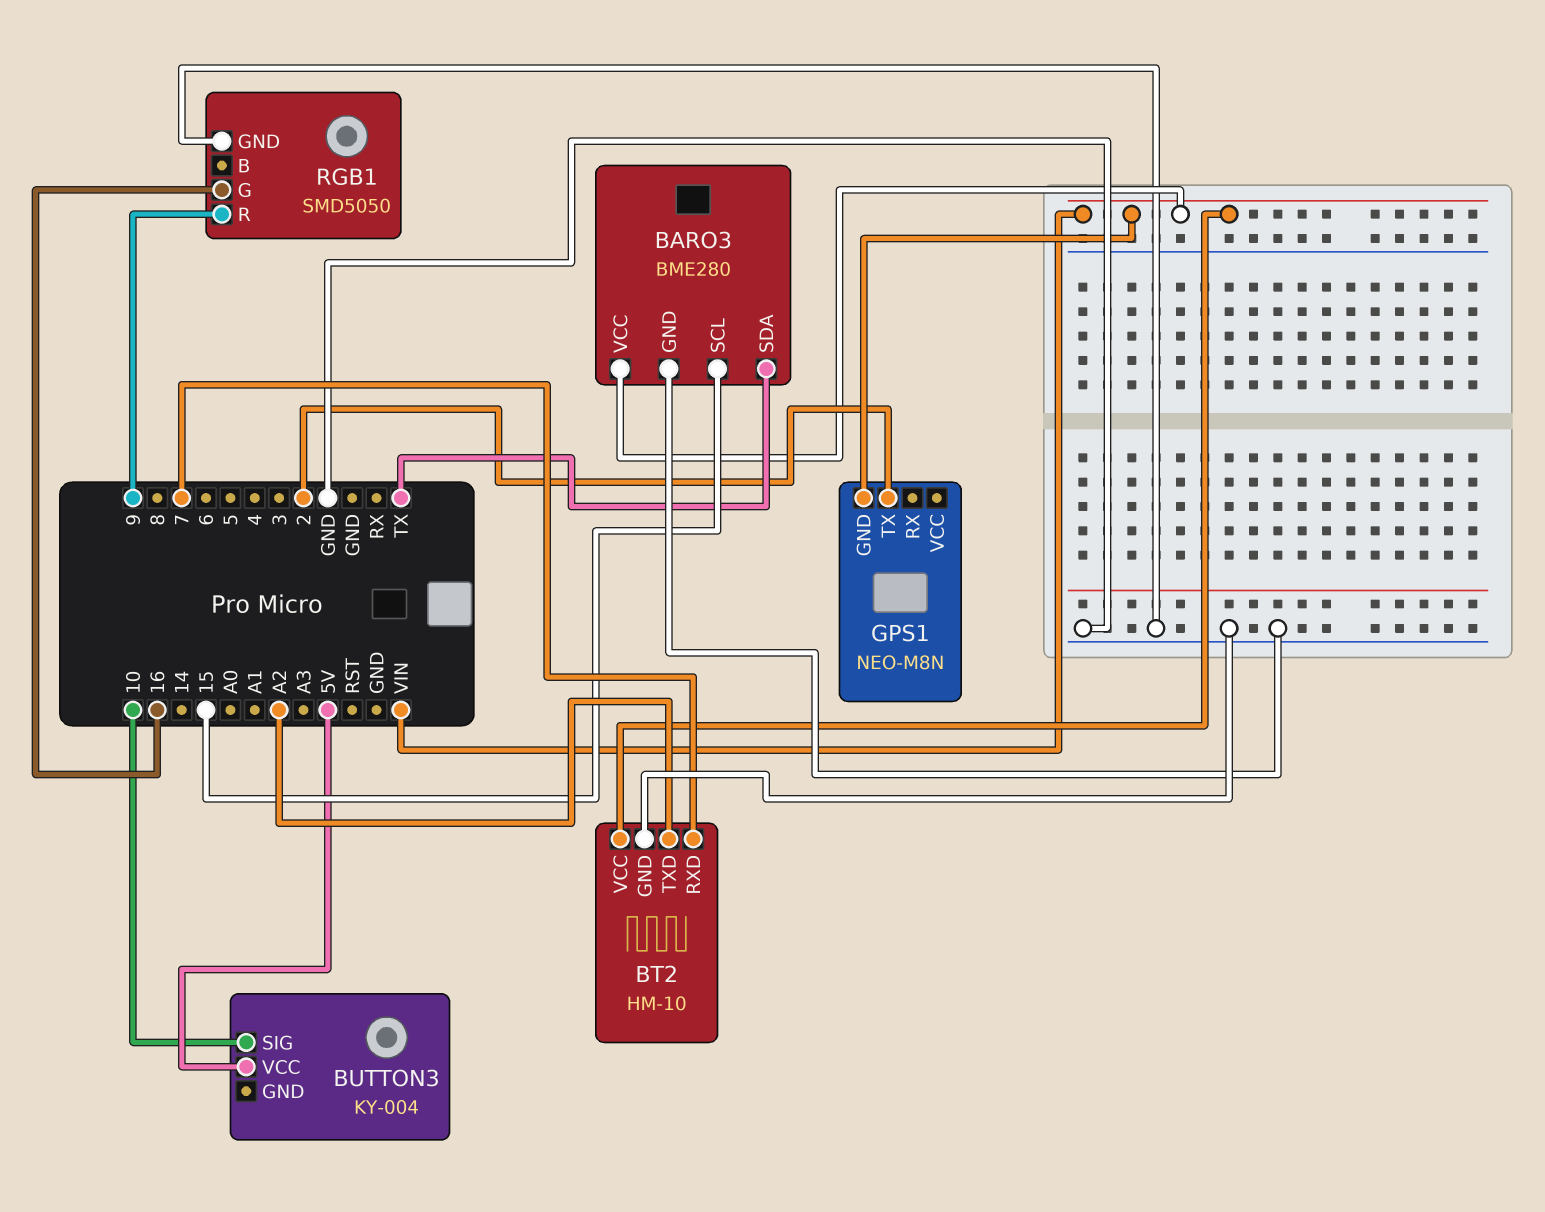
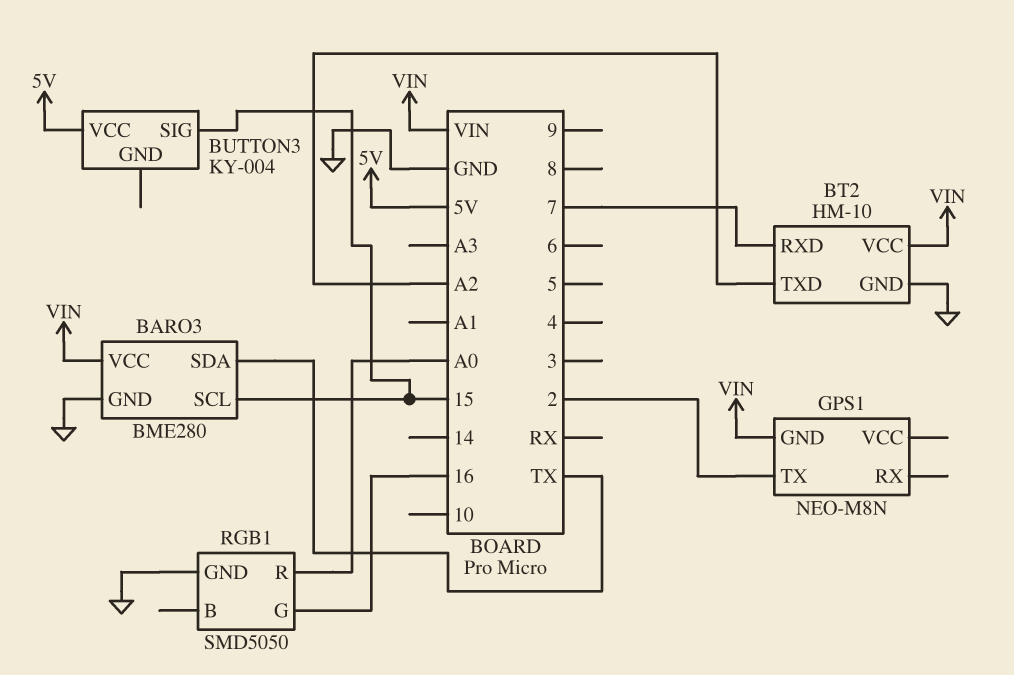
BUTTON3 pin SIG: 10 -> 15
RGB1 pin R: 9 -> A0

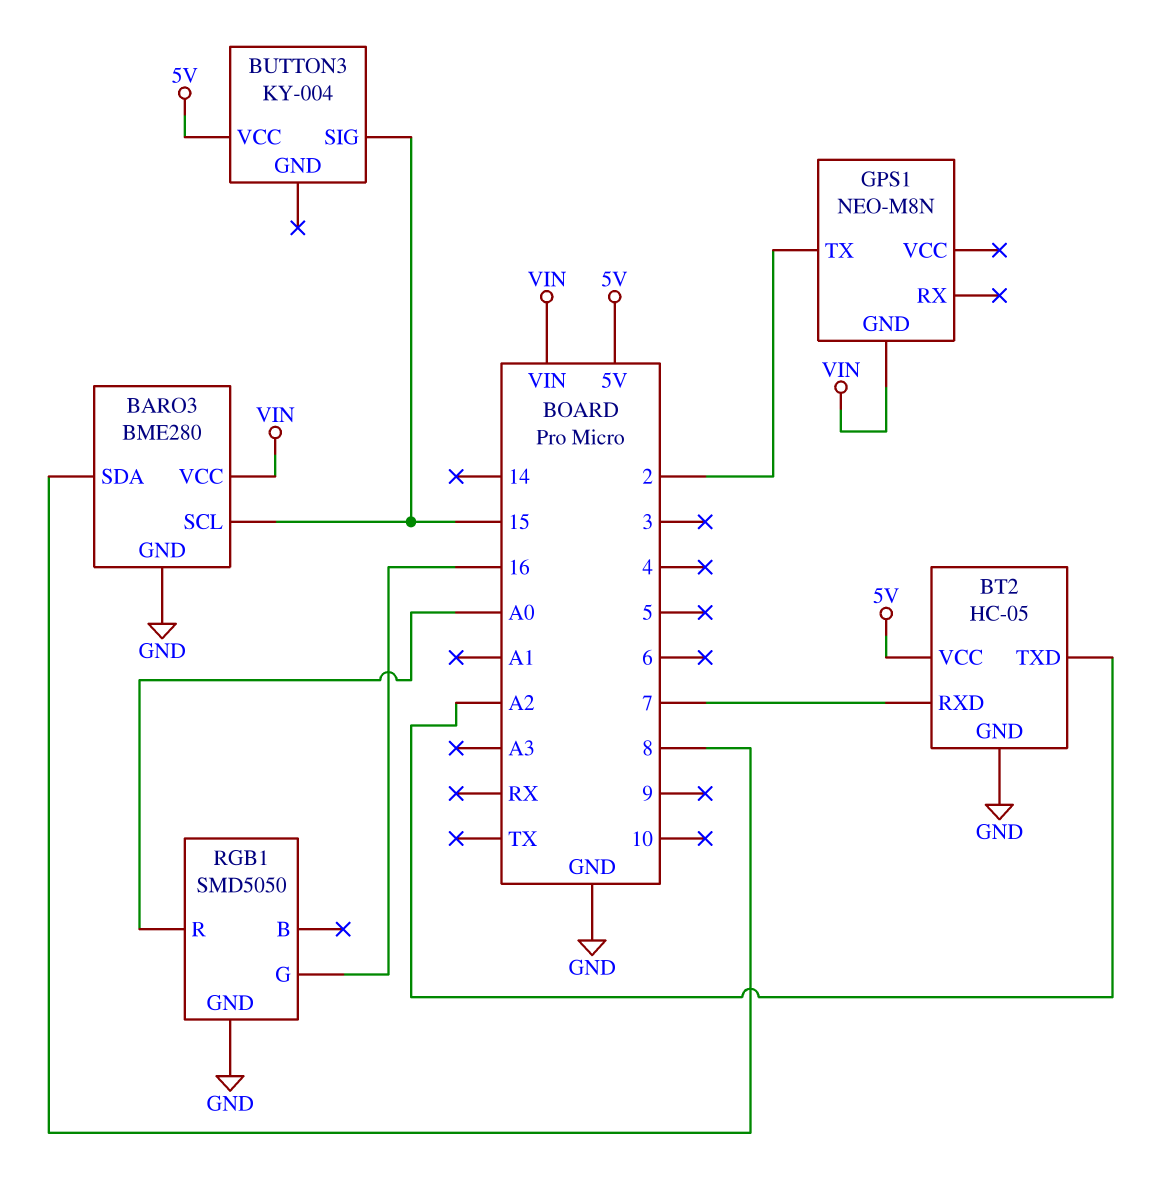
BARO3 pin SDA: TX -> 8
BT2: HM-10 -> HC-05
BT2 pin VCC: VIN -> 5V

